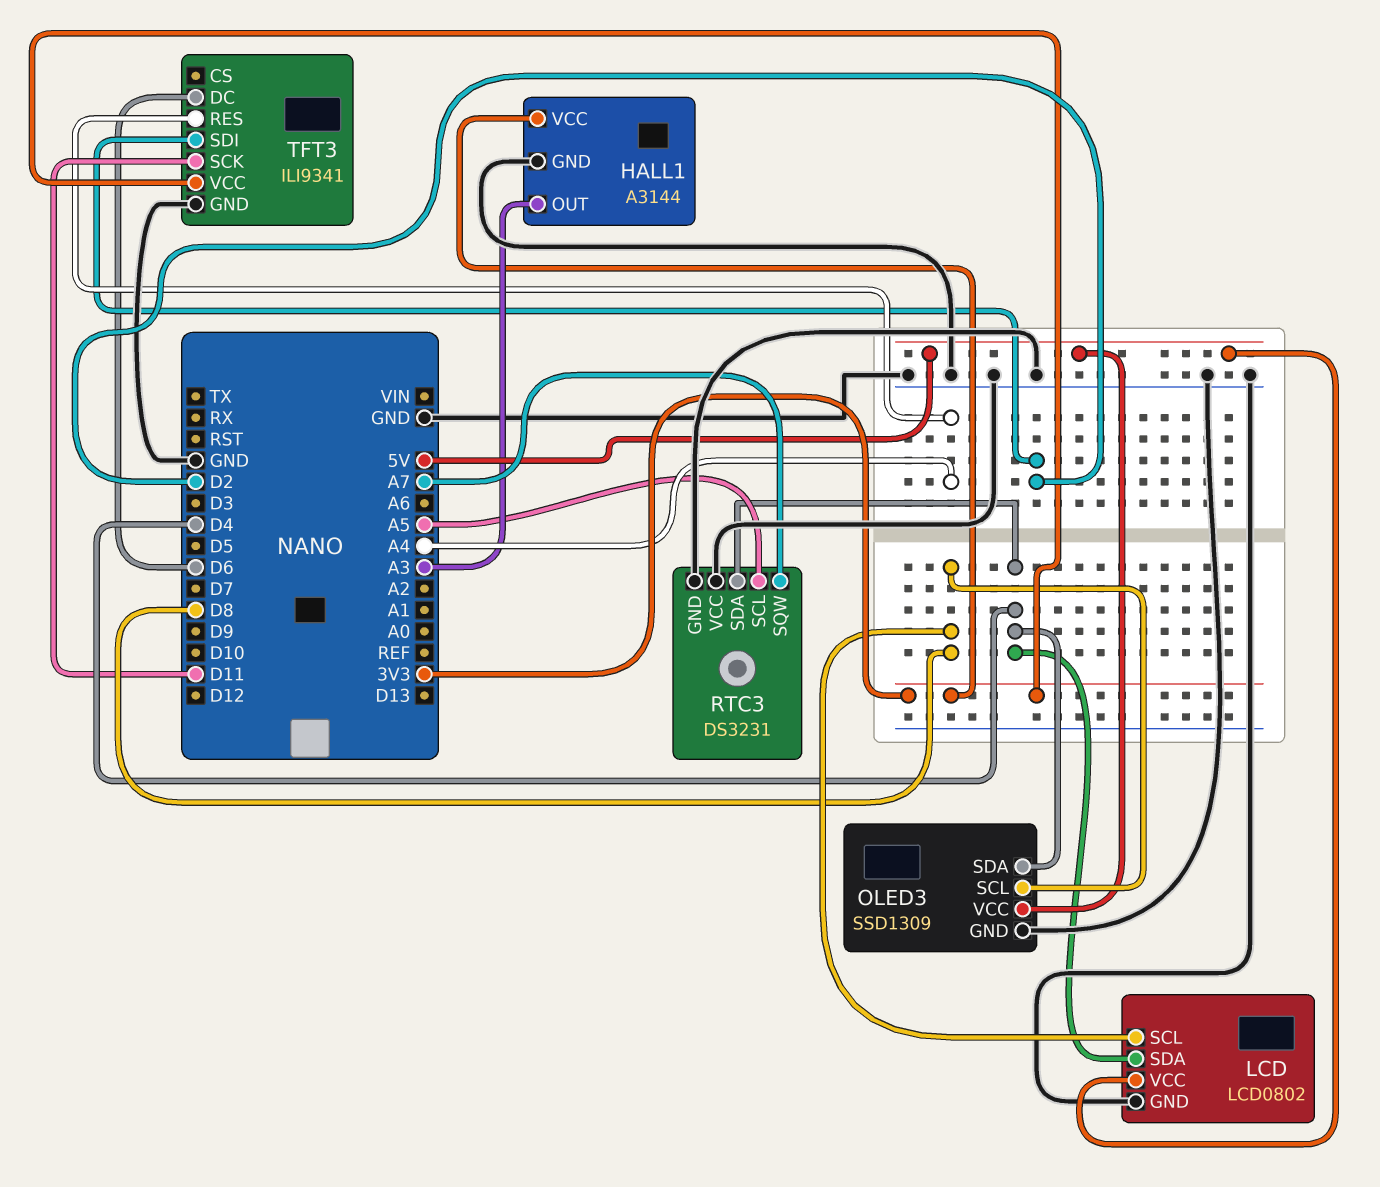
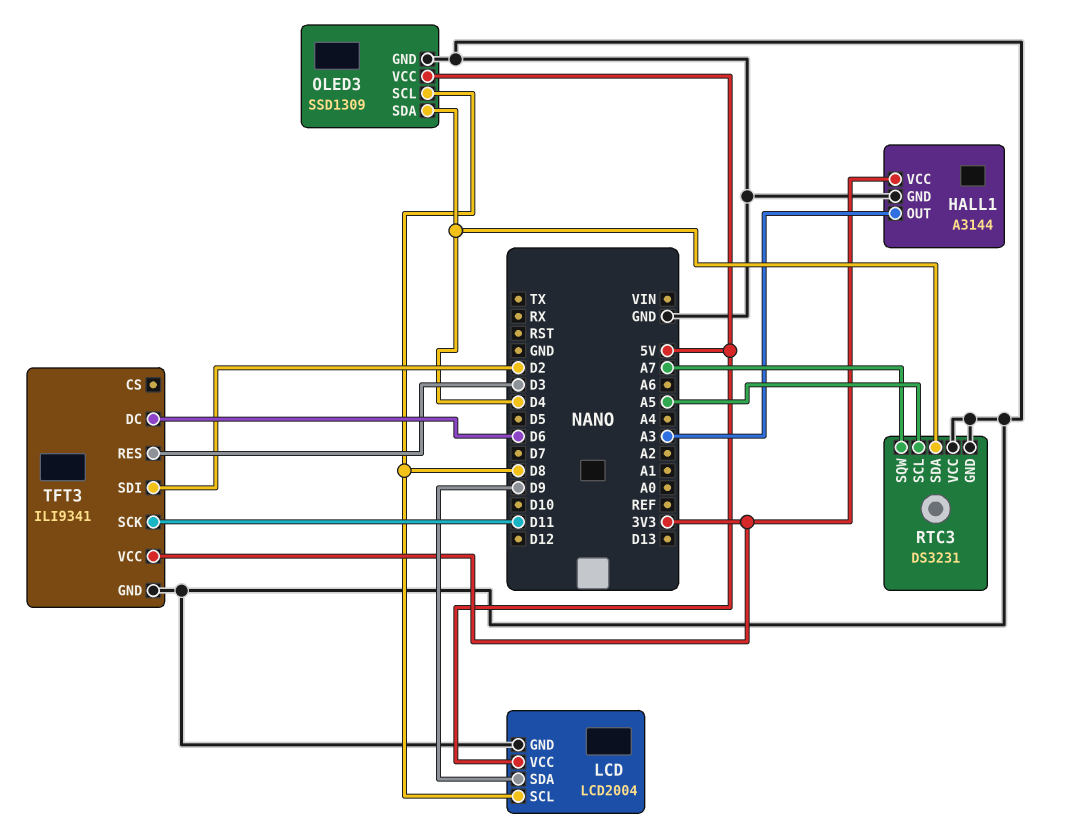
LCD: LCD0802 -> LCD2004
LCD pin SDA: D4 -> D9
TFT3 pin RES: A4 -> D3

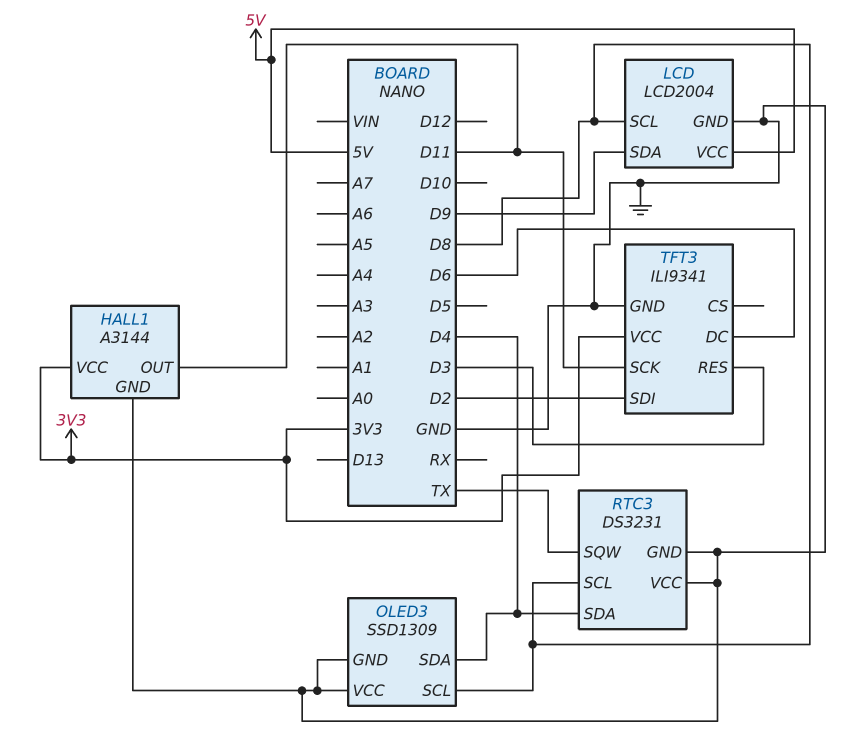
HALL1 pin OUT: A3 -> D11
OLED3 pin VCC: 5V -> GND
RTC3 pin SCL: A5 -> D8
RTC3 pin SQW: A7 -> TX

